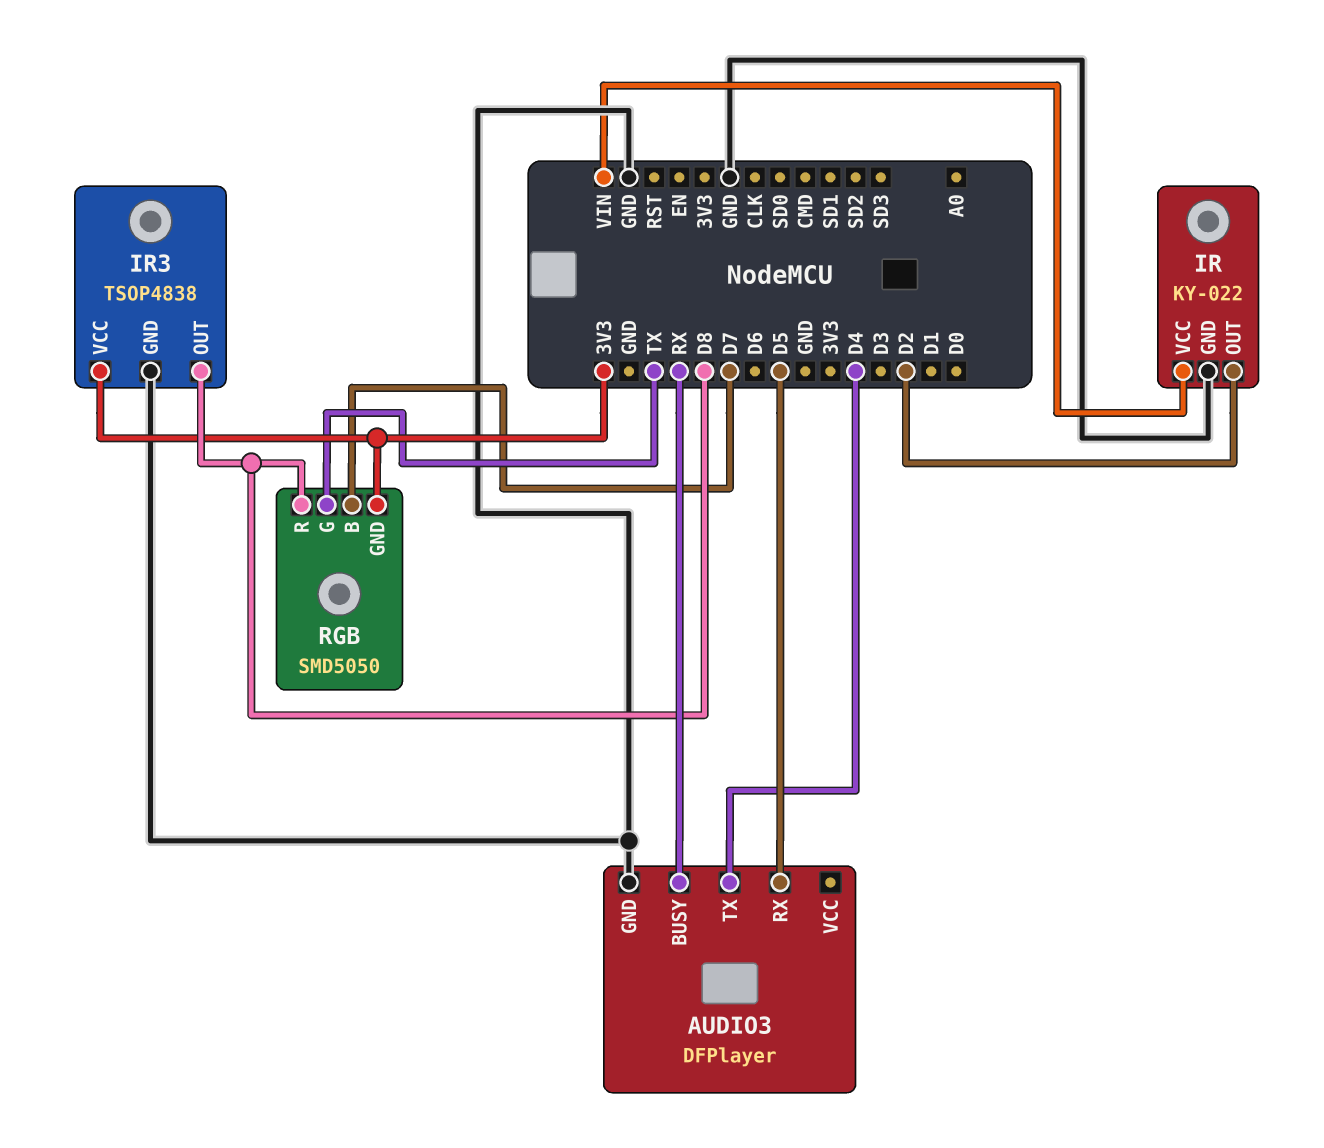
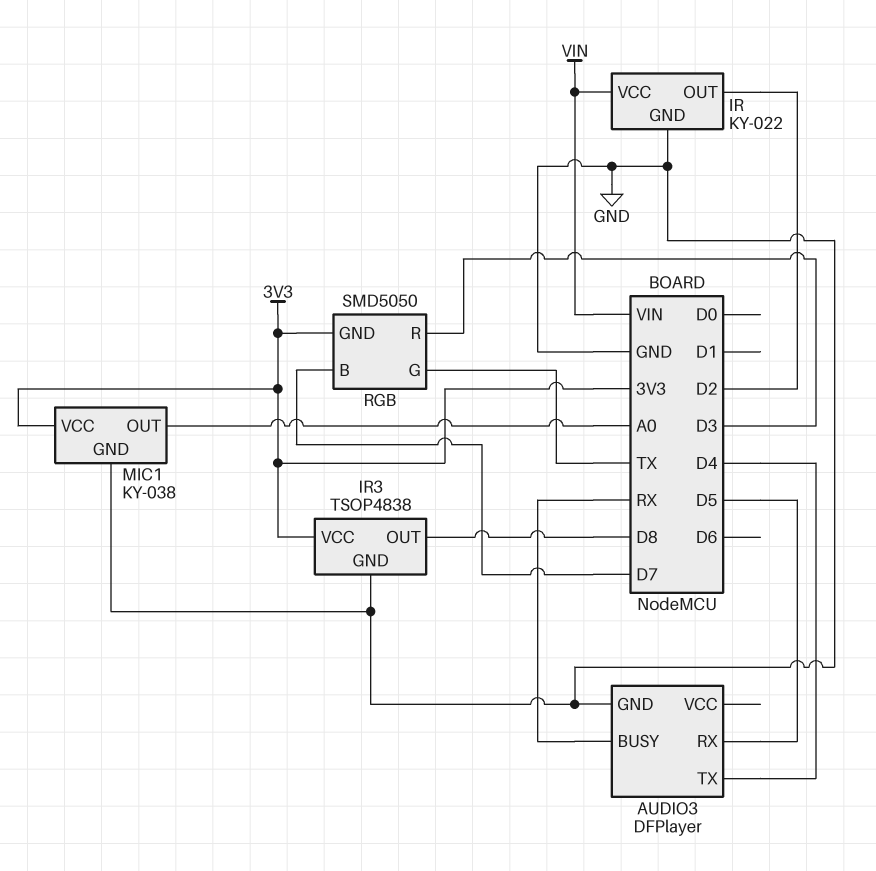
MIC1: none -> KY-038
MIC1 pin GND: none -> GND
MIC1 pin OUT: none -> A0
MIC1 pin VCC: none -> 3V3
RGB pin R: D8 -> D3

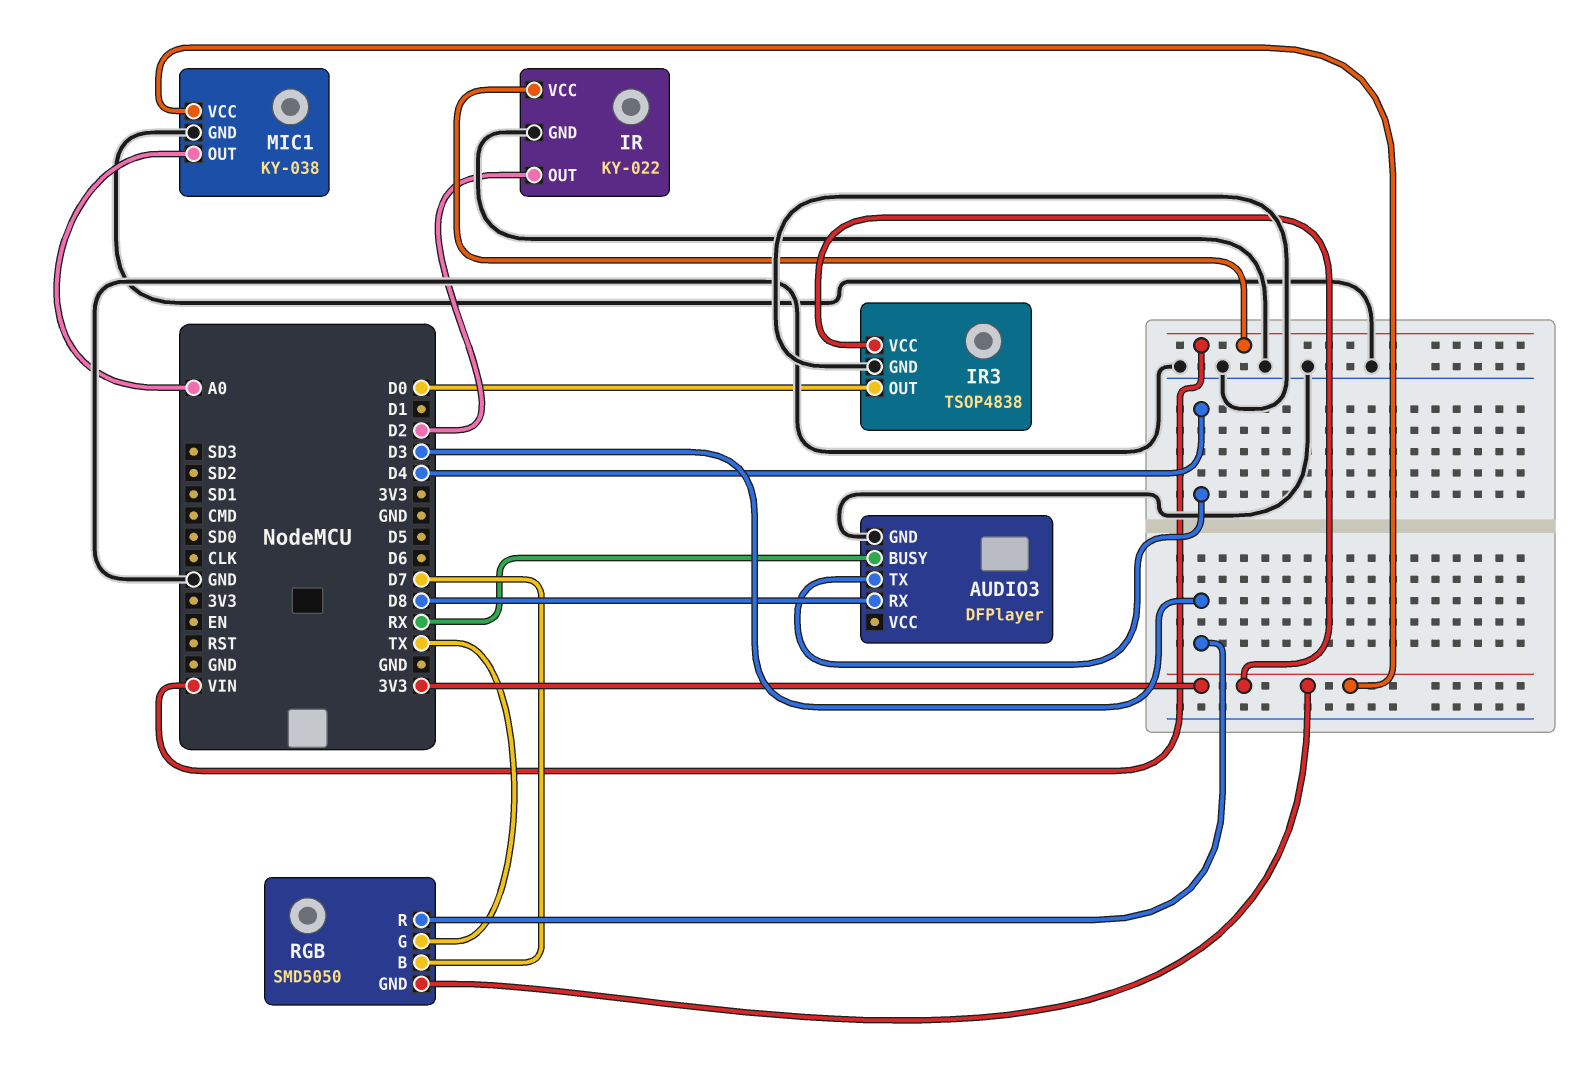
AUDIO3 pin RX: D5 -> D8
IR3 pin OUT: D8 -> D0

